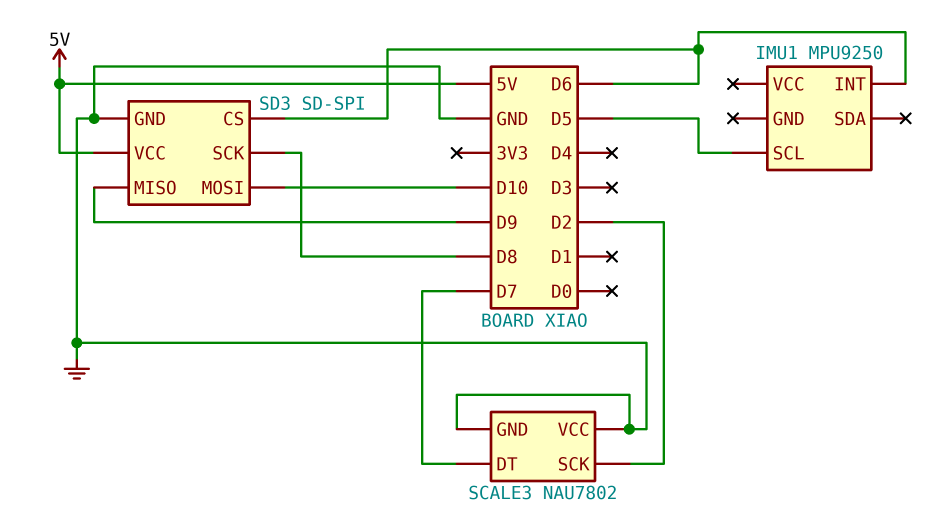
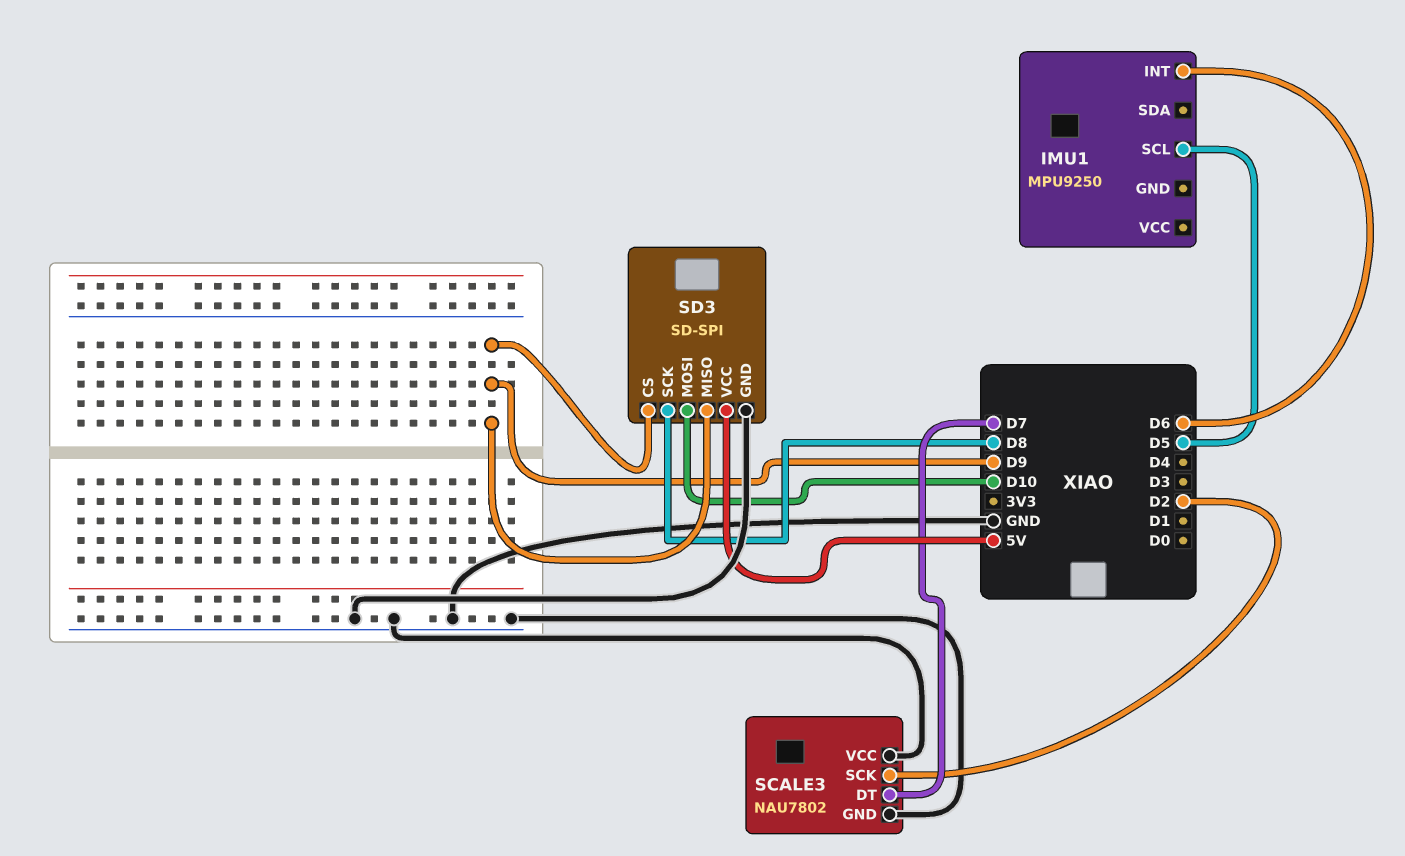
SD3 pin CS: D6 -> D9

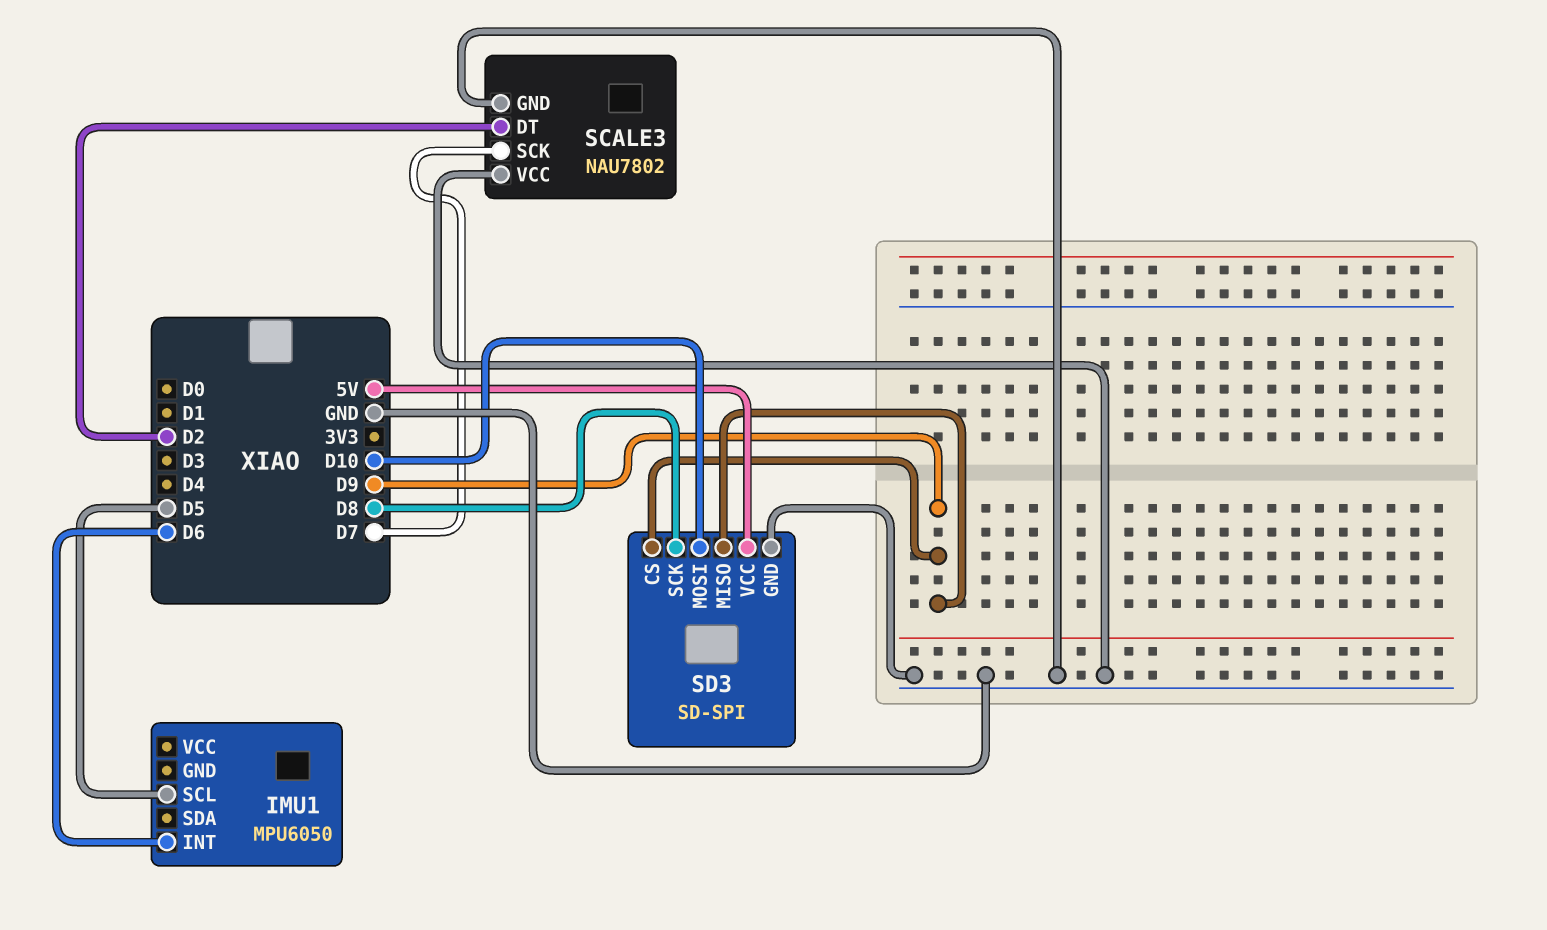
IMU1: MPU9250 -> MPU6050
SCALE3 pin DT: D7 -> D2
SCALE3 pin SCK: D2 -> D7

